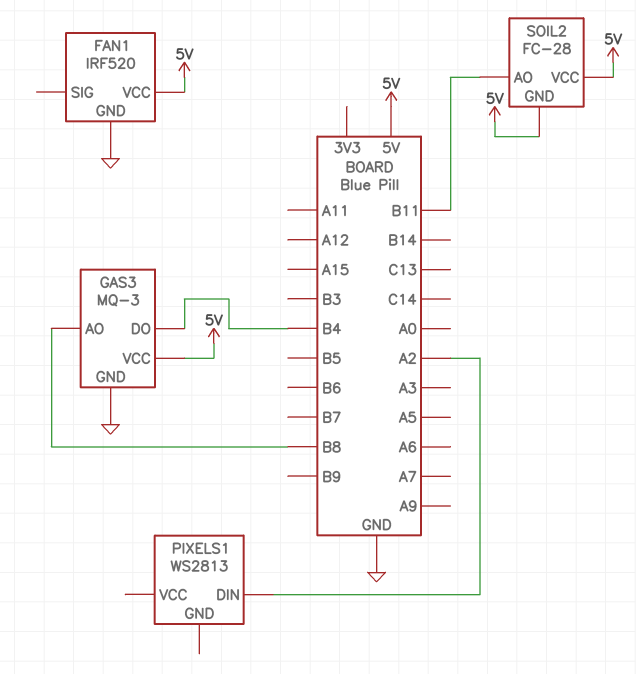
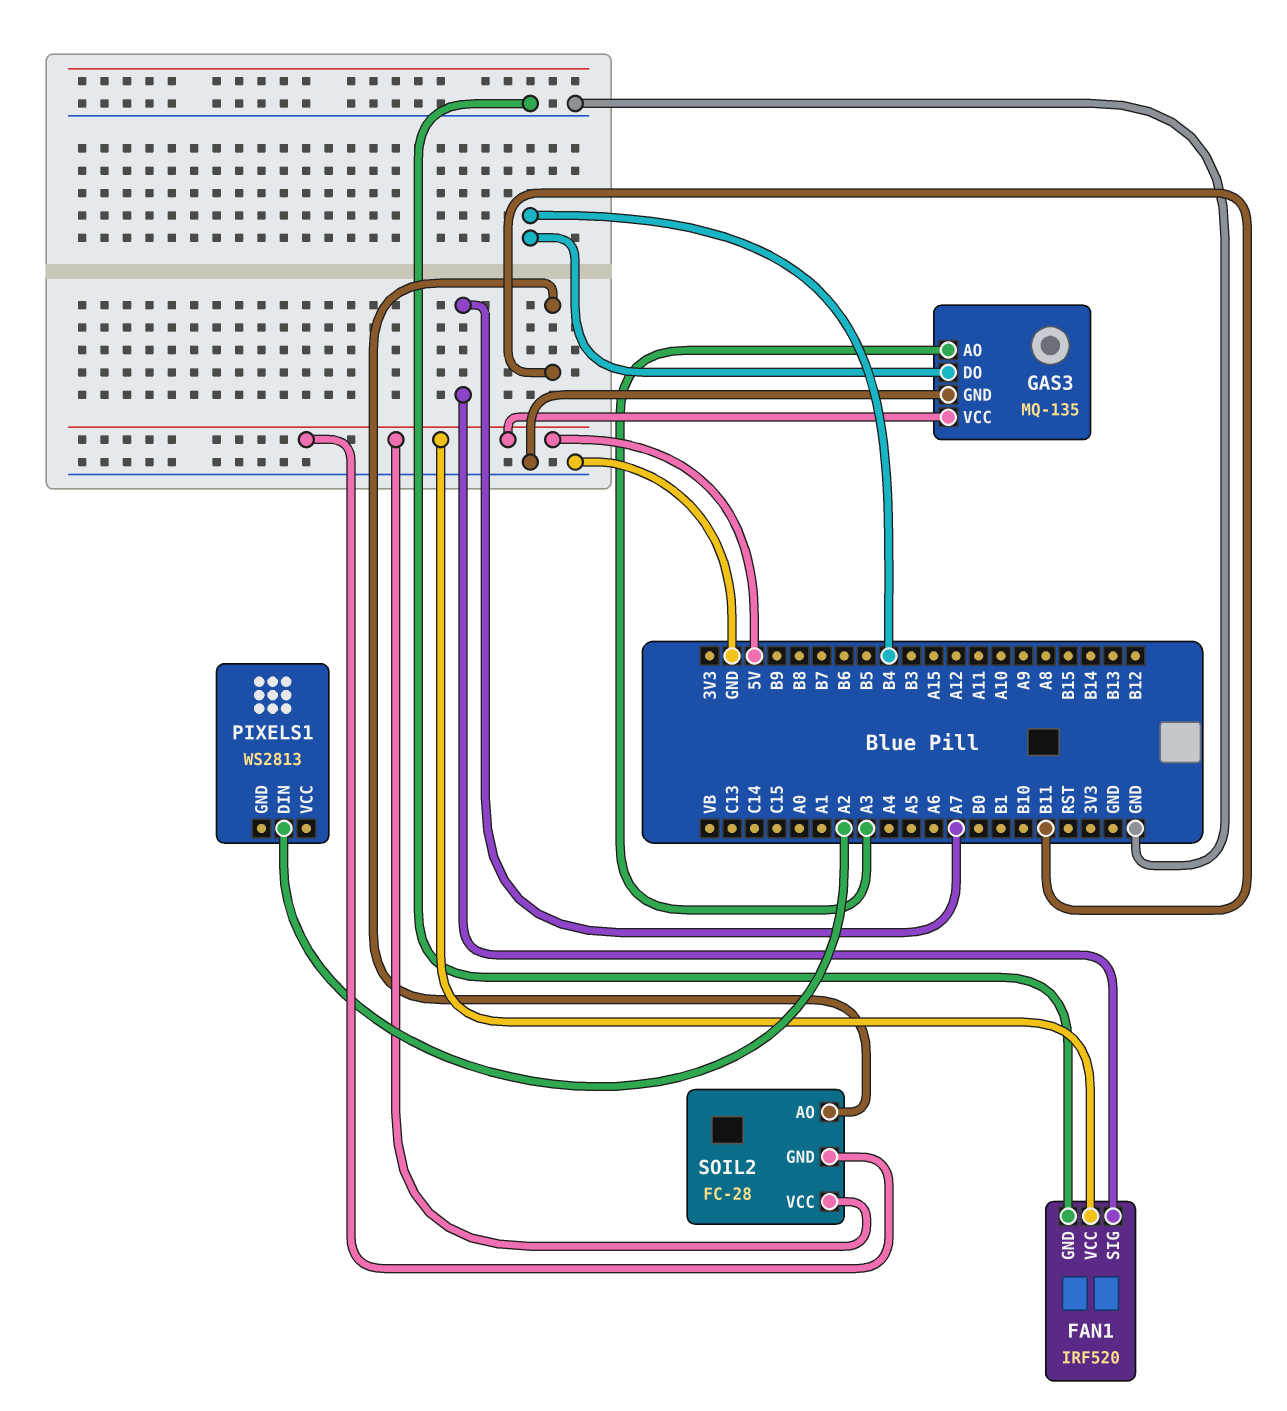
FAN1 pin SIG: none -> A7
GAS3: MQ-3 -> MQ-135
GAS3 pin AO: B8 -> A3

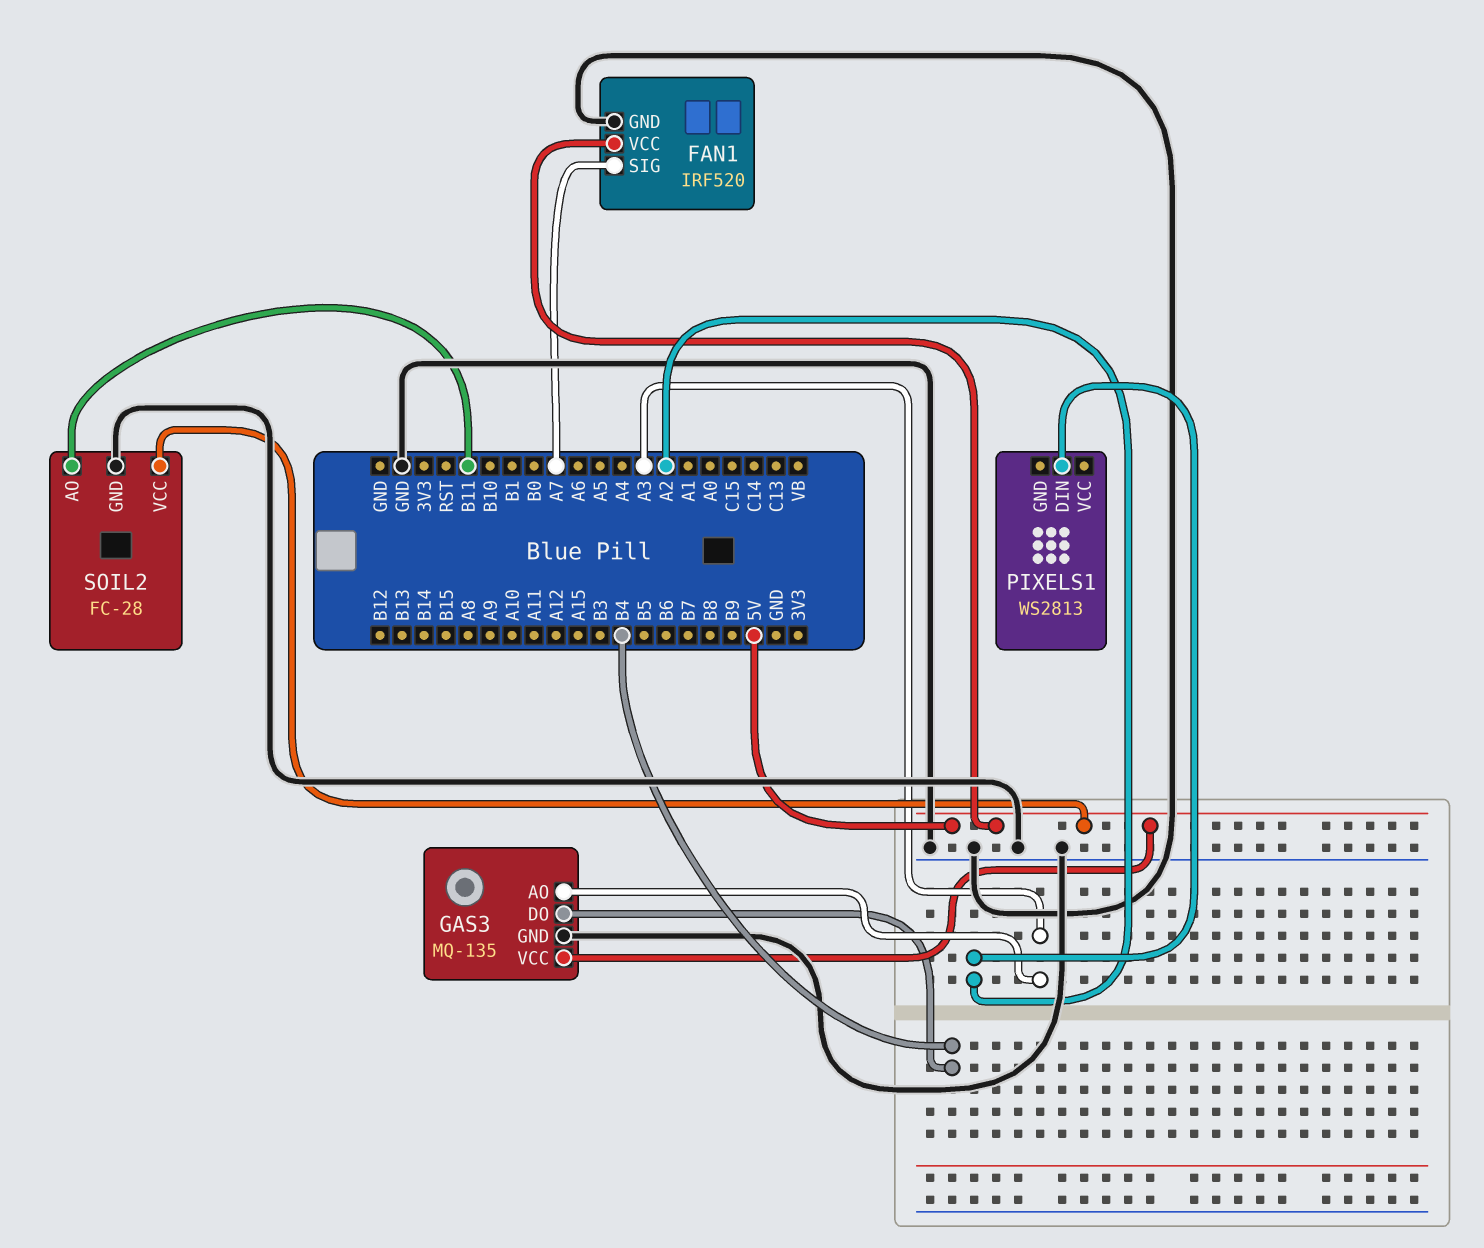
SOIL2 pin GND: 5V -> GND

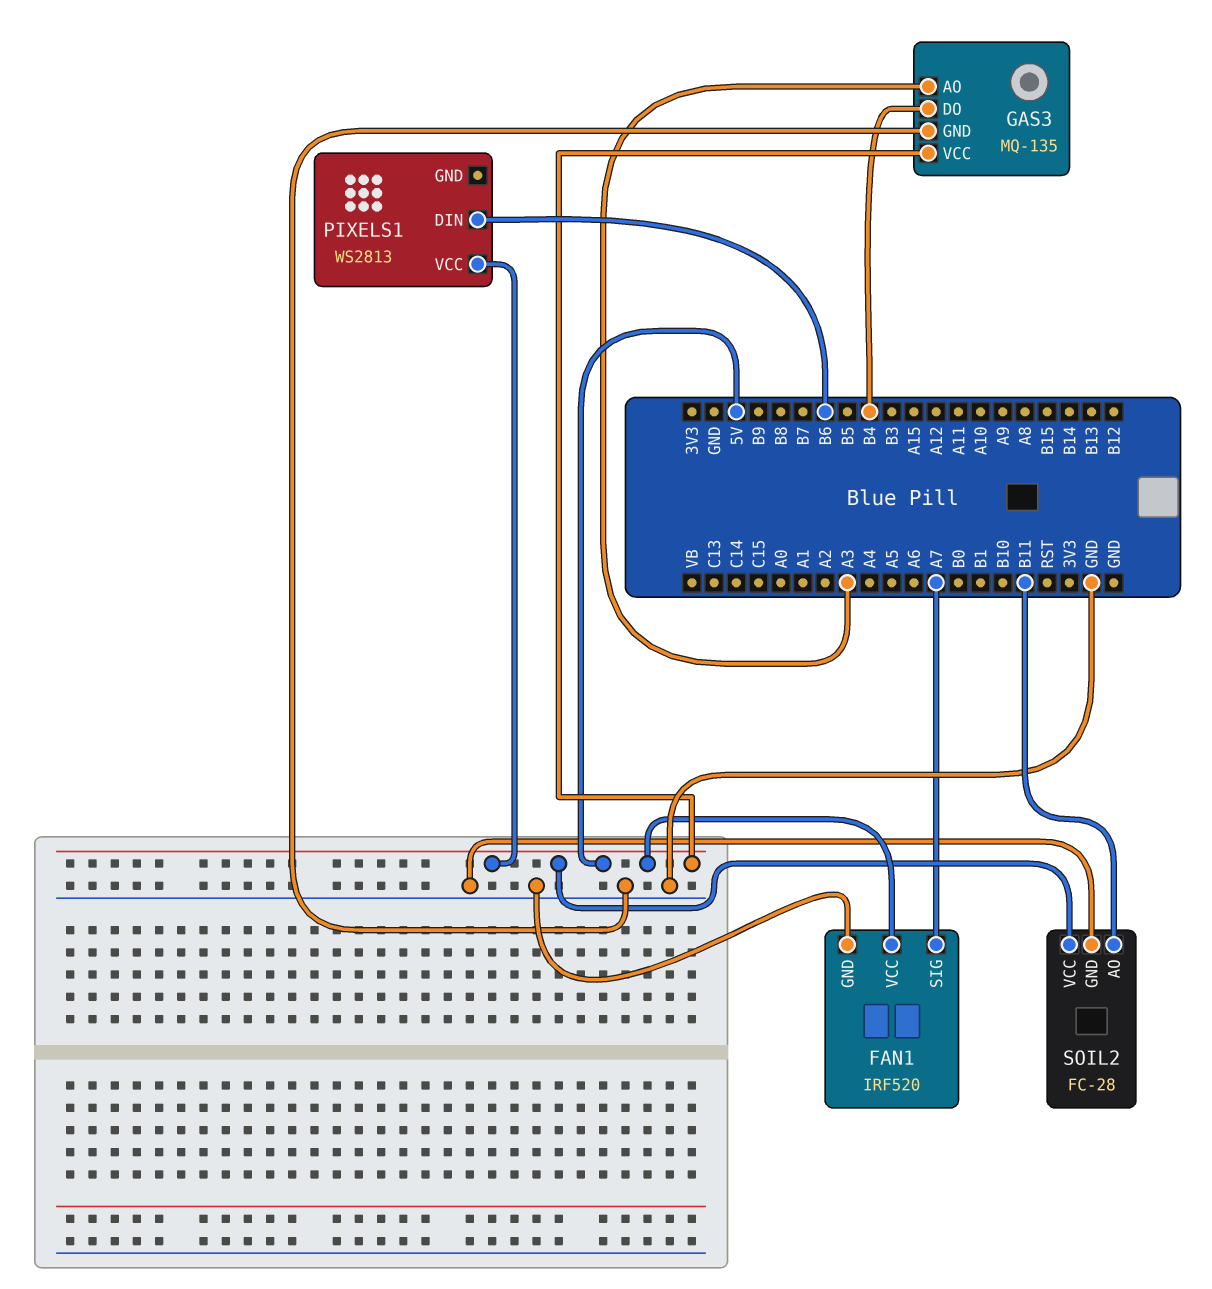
PIXELS1 pin DIN: A2 -> B6
PIXELS1 pin VCC: none -> 5V

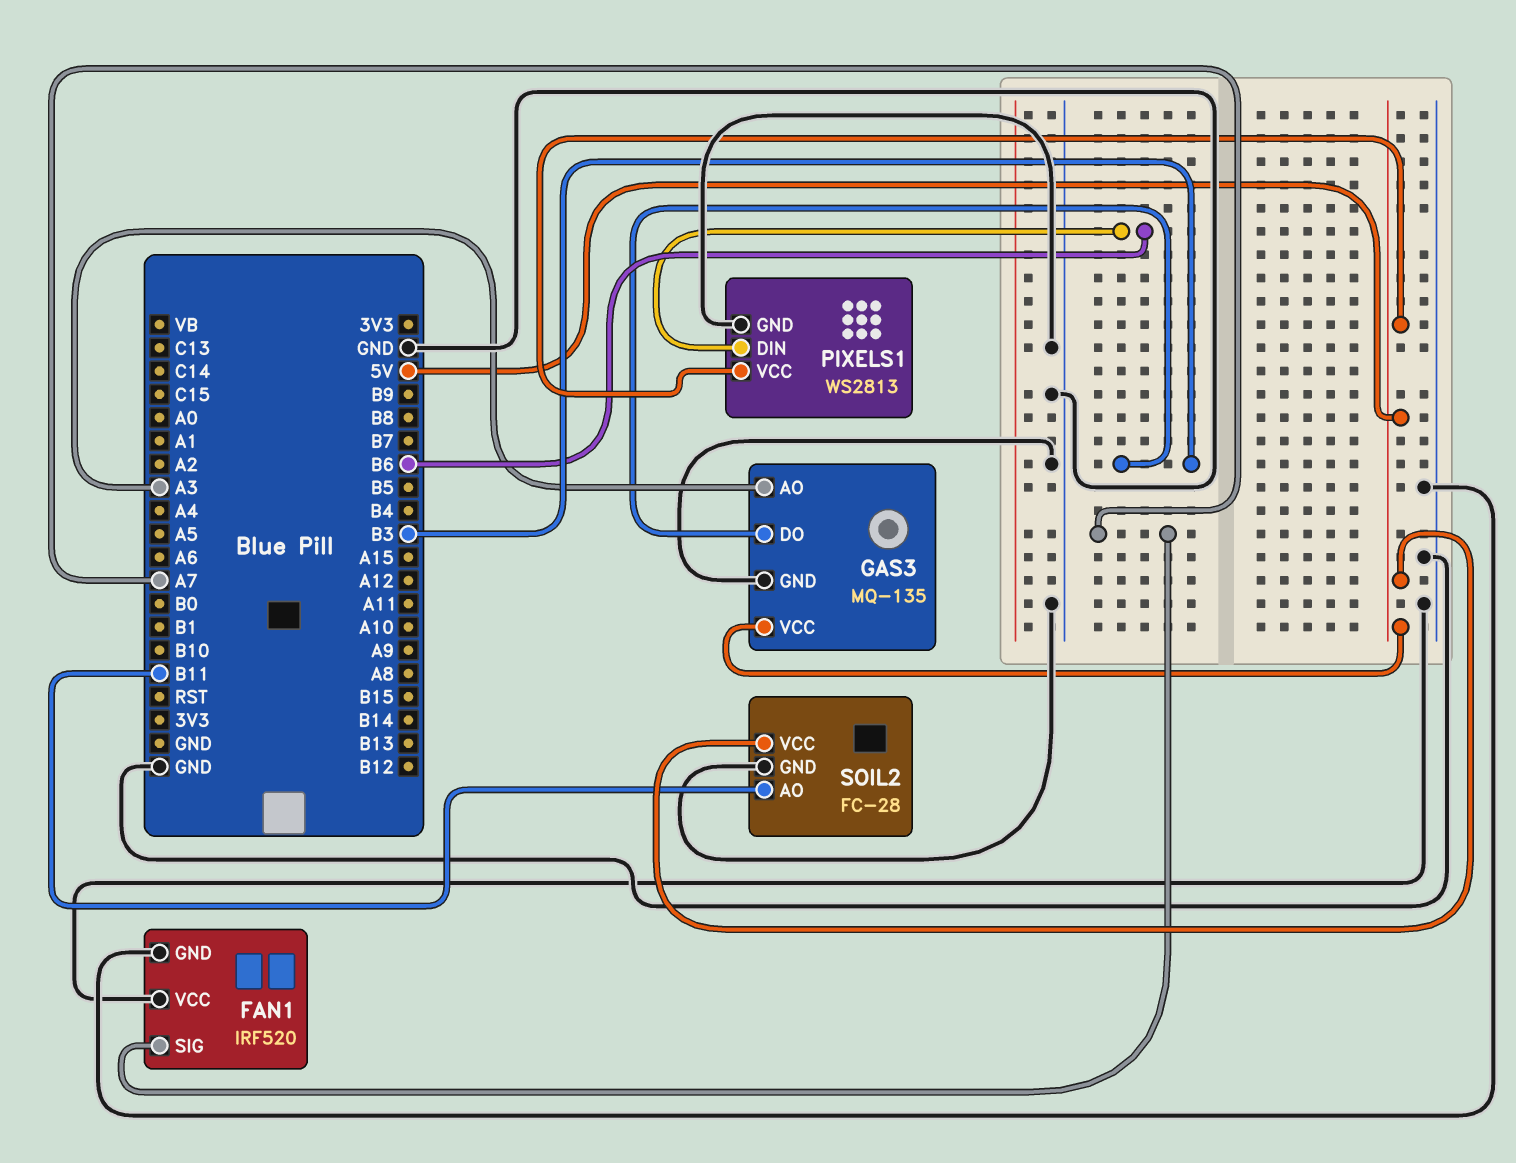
FAN1 pin VCC: 5V -> GND
GAS3 pin DO: B4 -> B3
PIXELS1 pin GND: none -> GND

